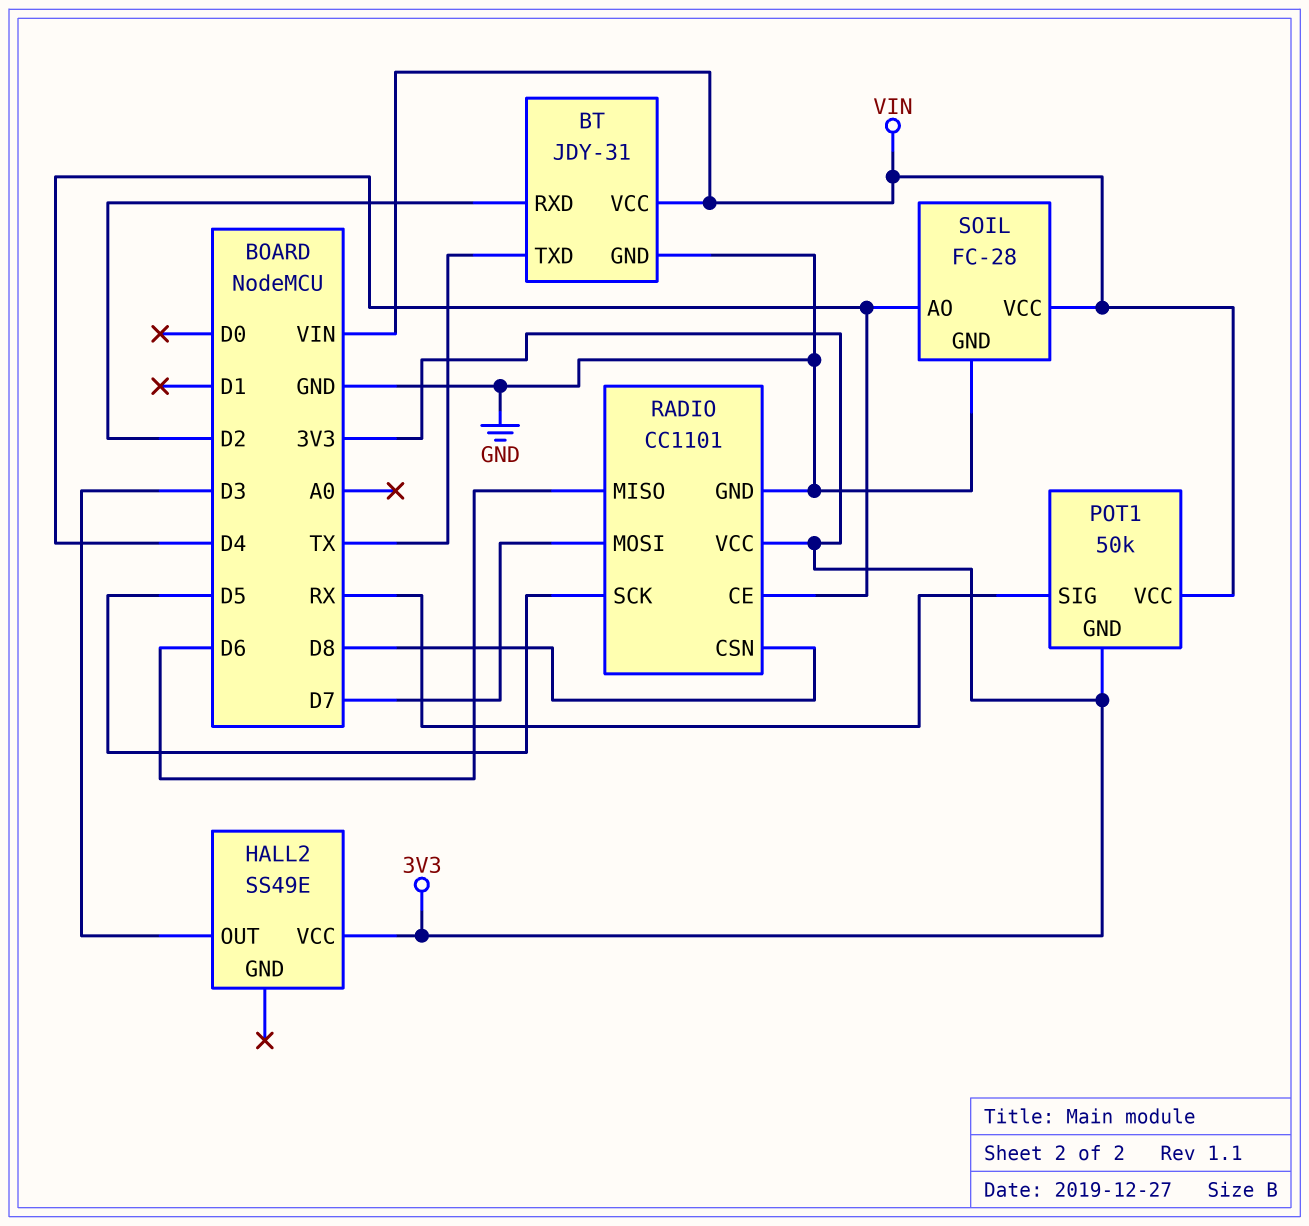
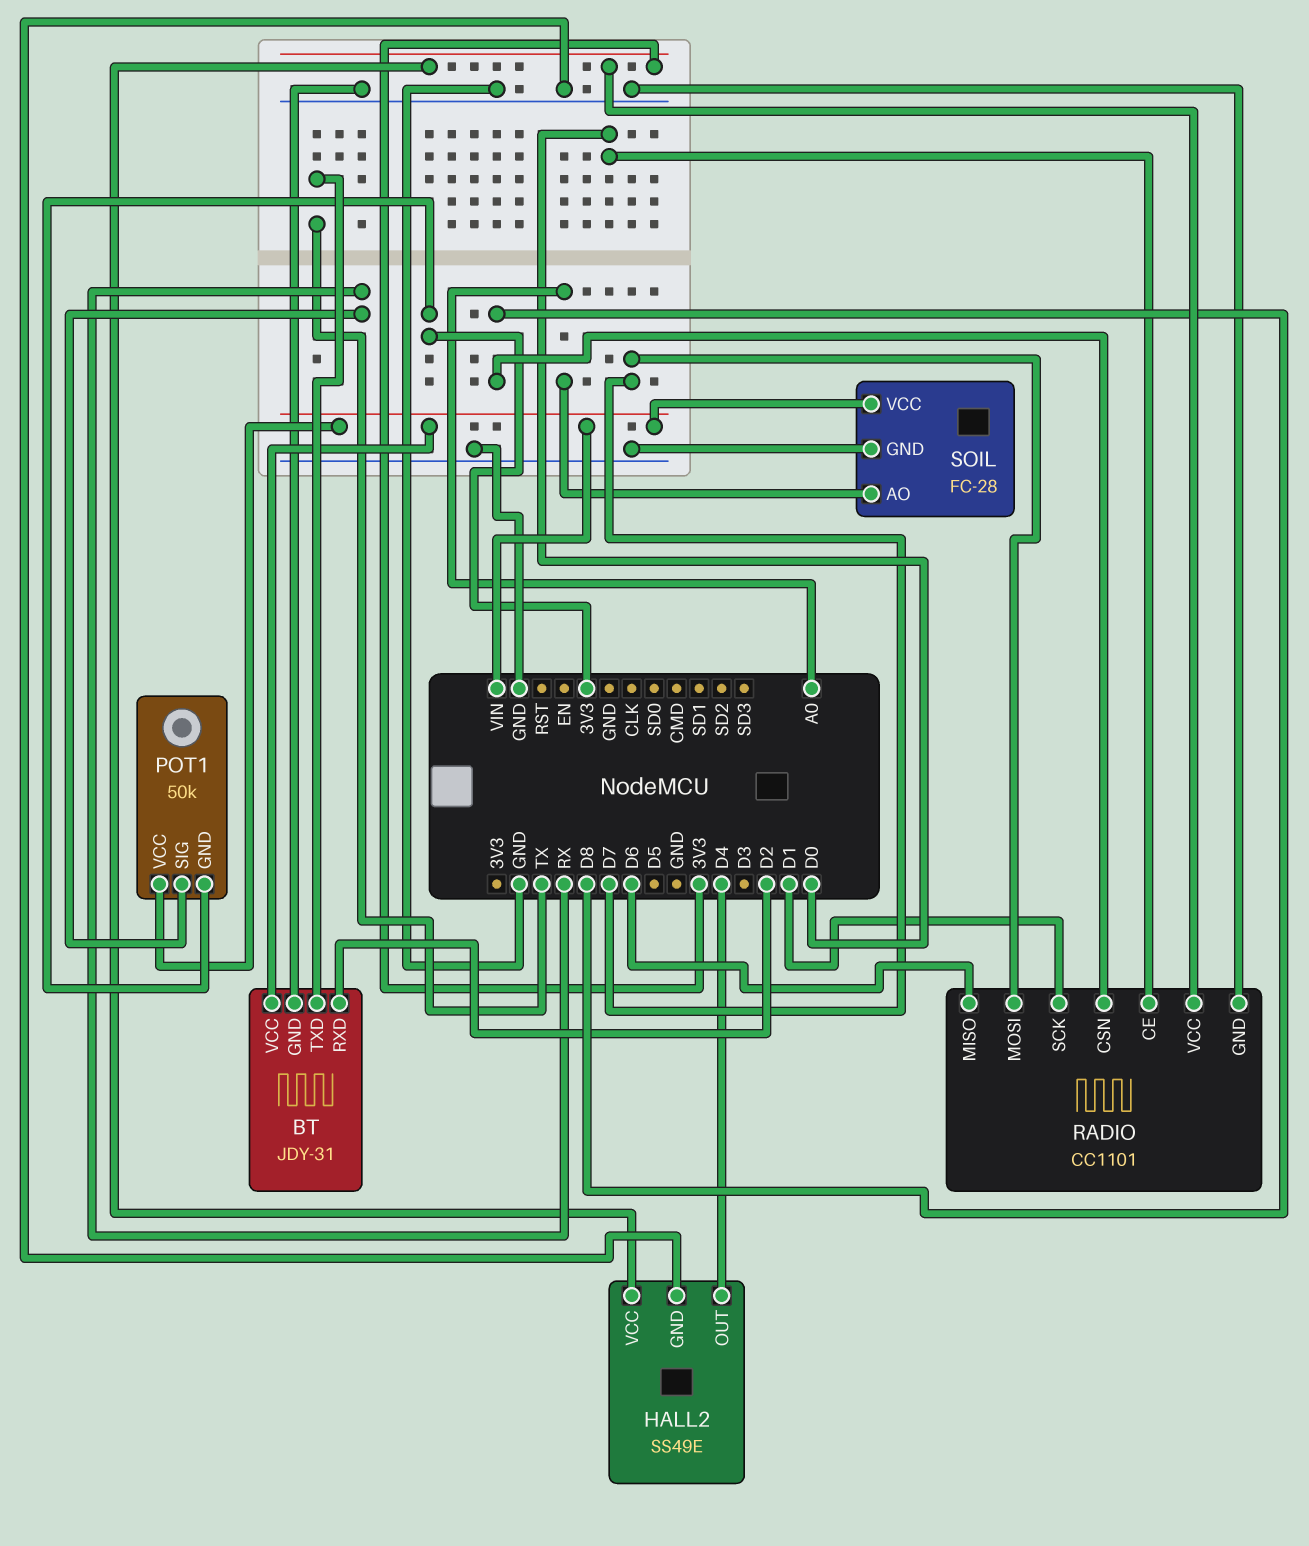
HALL2 pin GND: none -> GND
HALL2 pin OUT: D3 -> D4
RADIO pin CE: D4 -> D0
RADIO pin SCK: D5 -> D1
SOIL pin AO: D4 -> A0

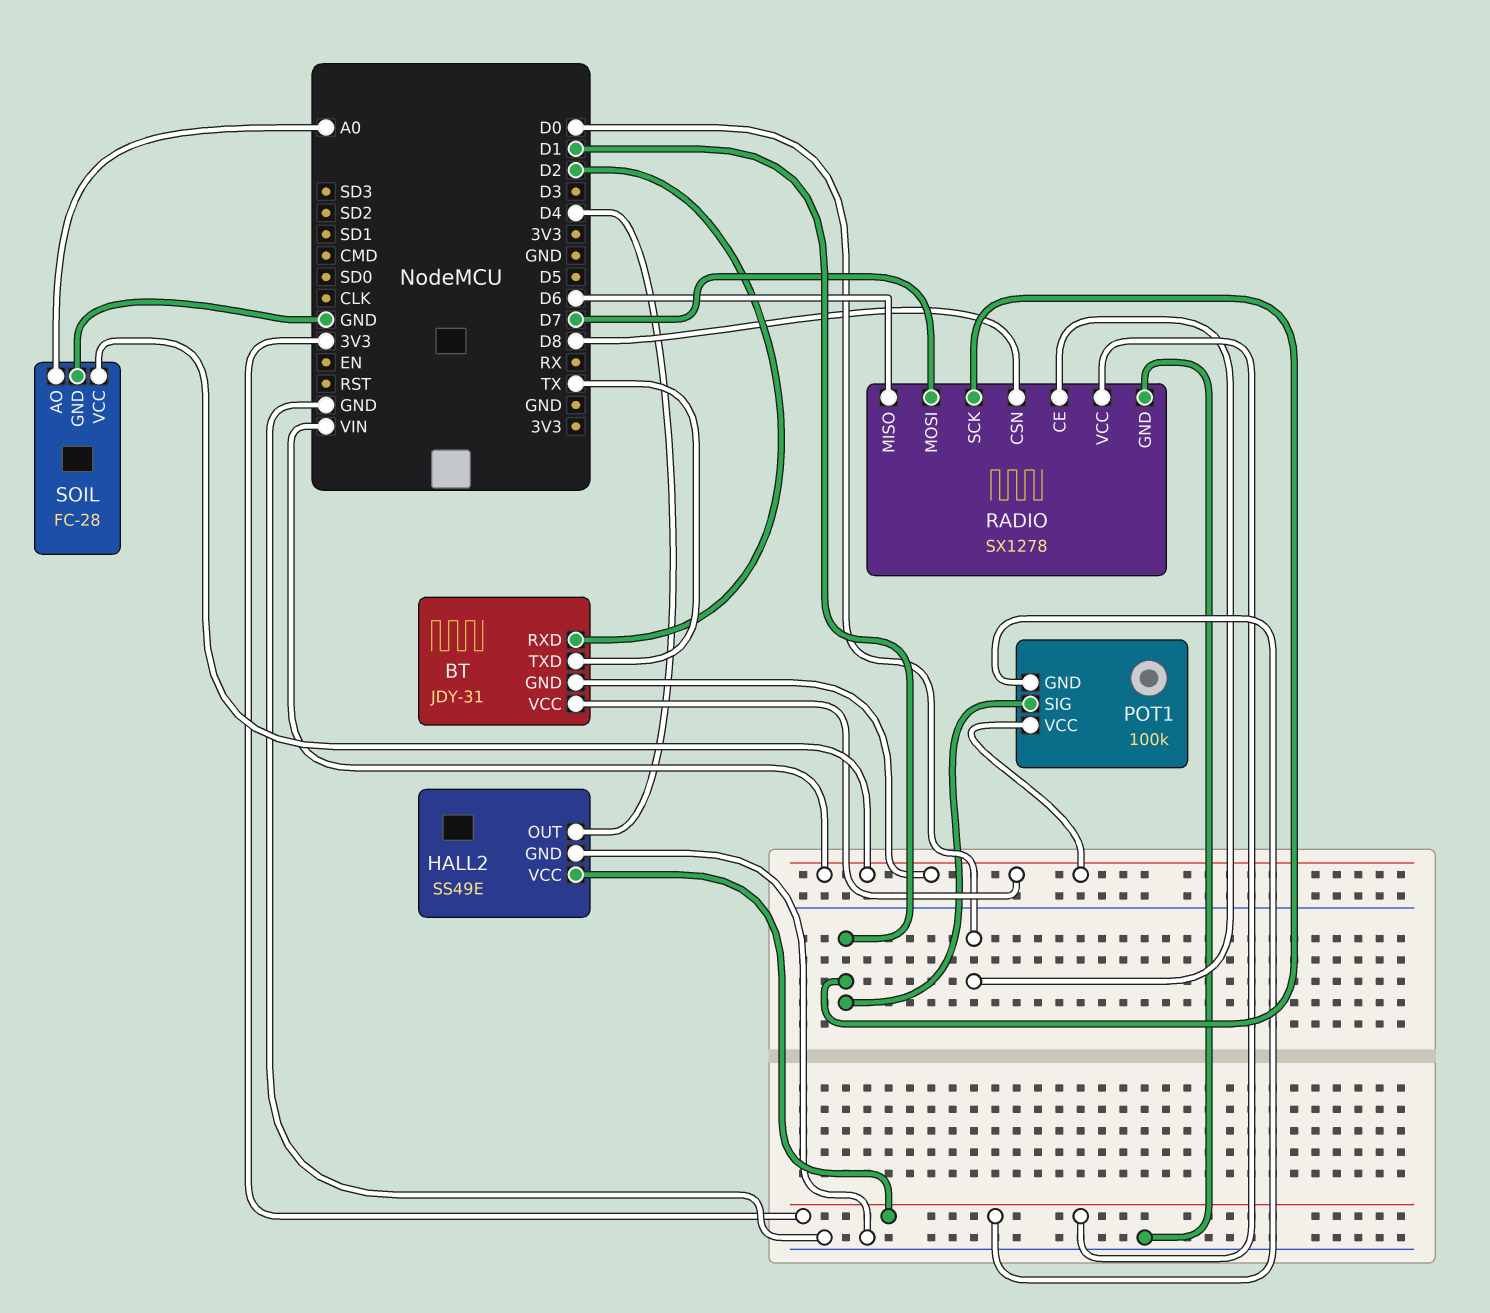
BT pin GND: GND -> VIN
POT1: 50k -> 100k
POT1 pin SIG: RX -> D1
RADIO: CC1101 -> SX1278

